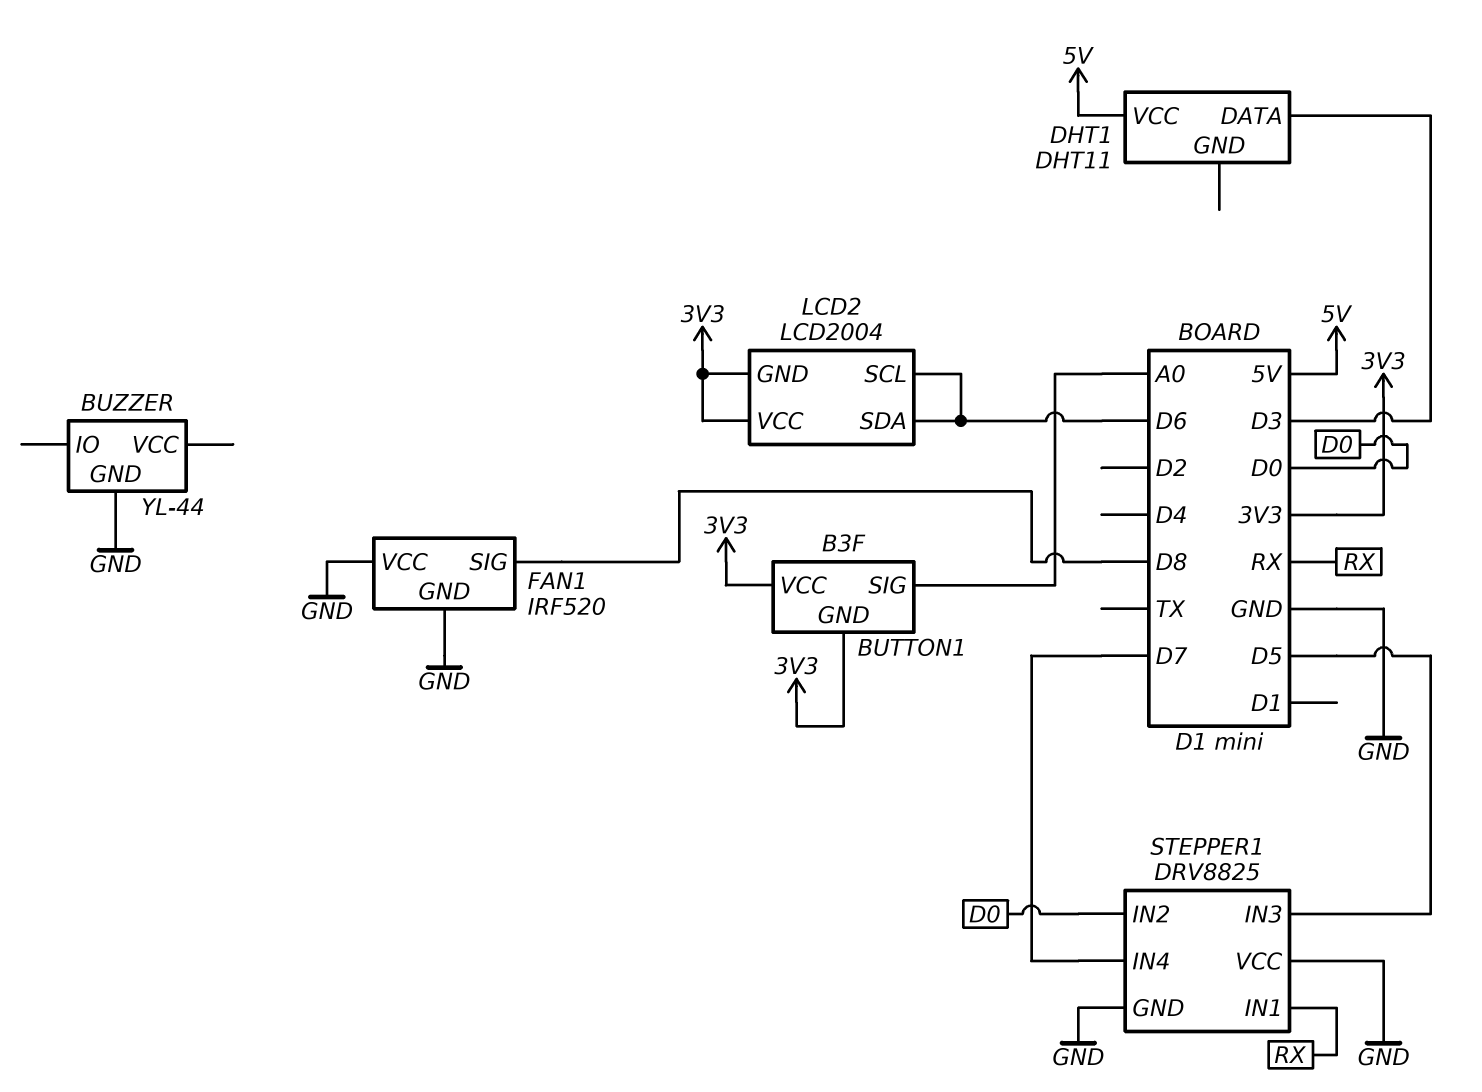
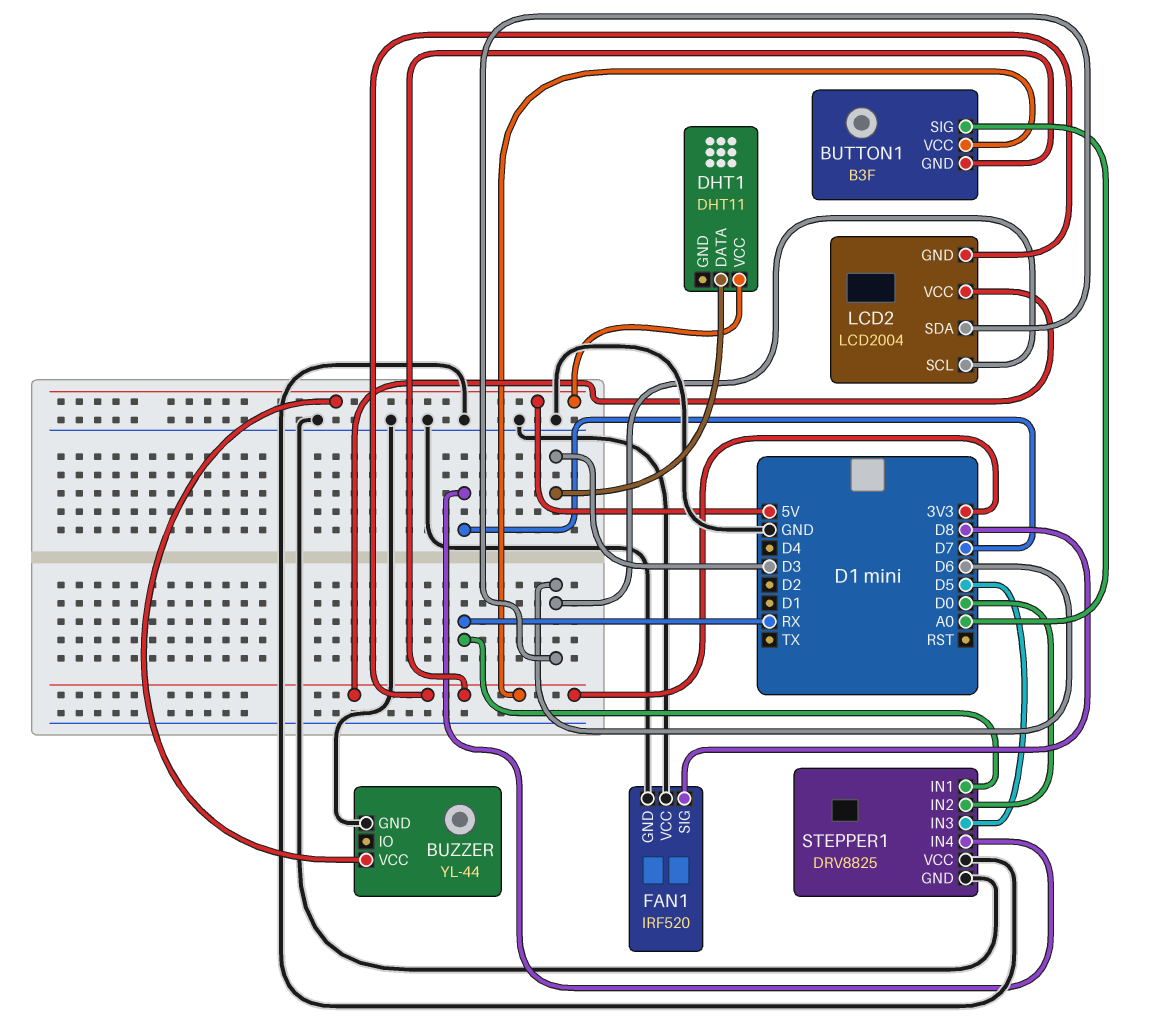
BUZZER pin VCC: none -> 5V

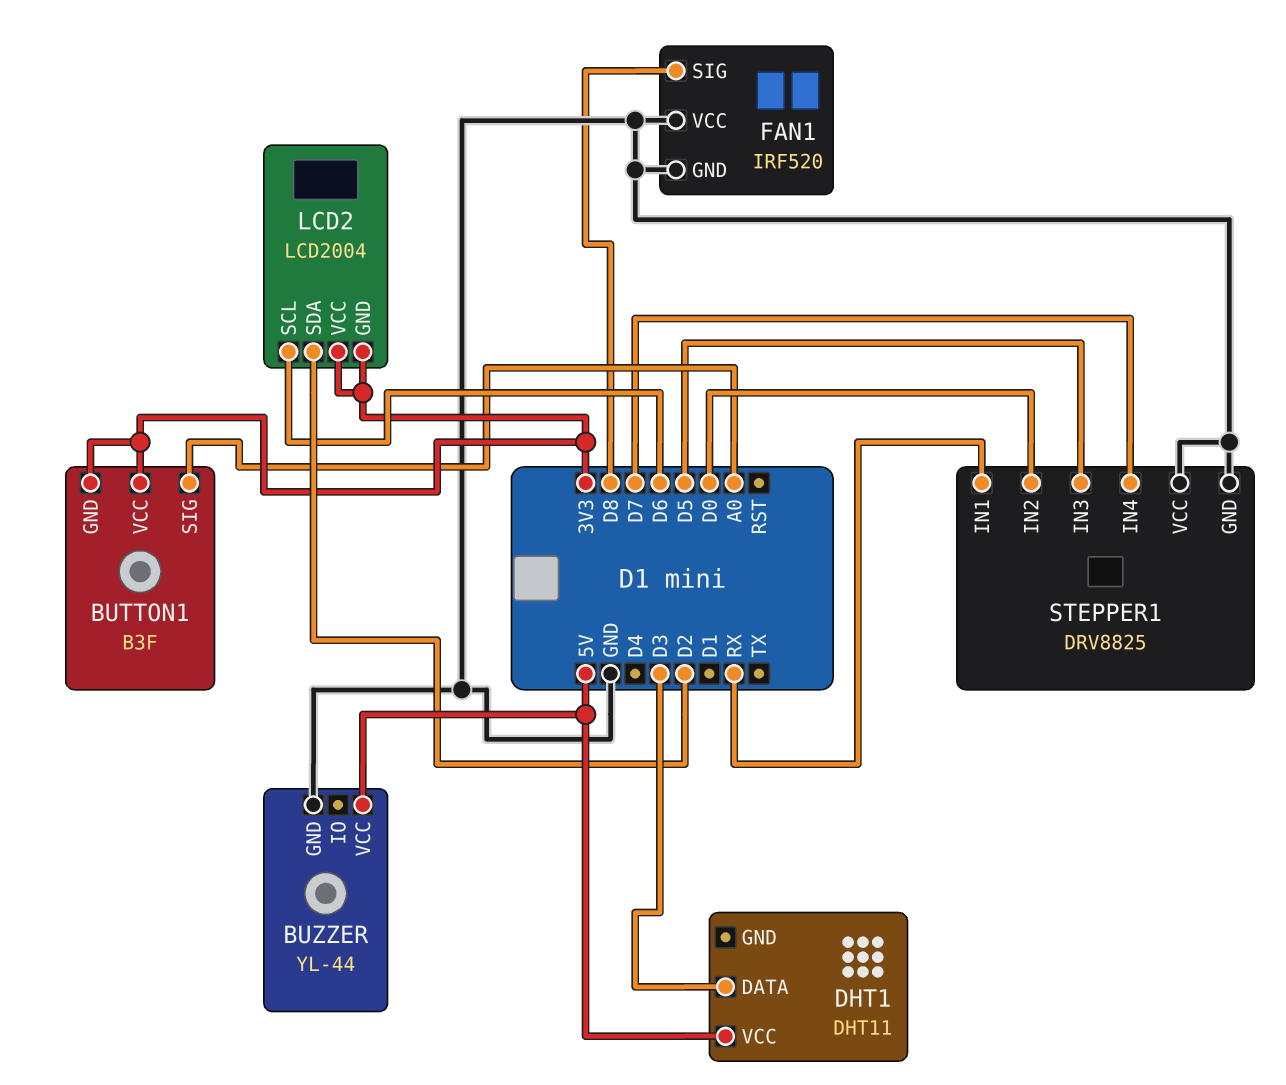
LCD2 pin SDA: D6 -> D2

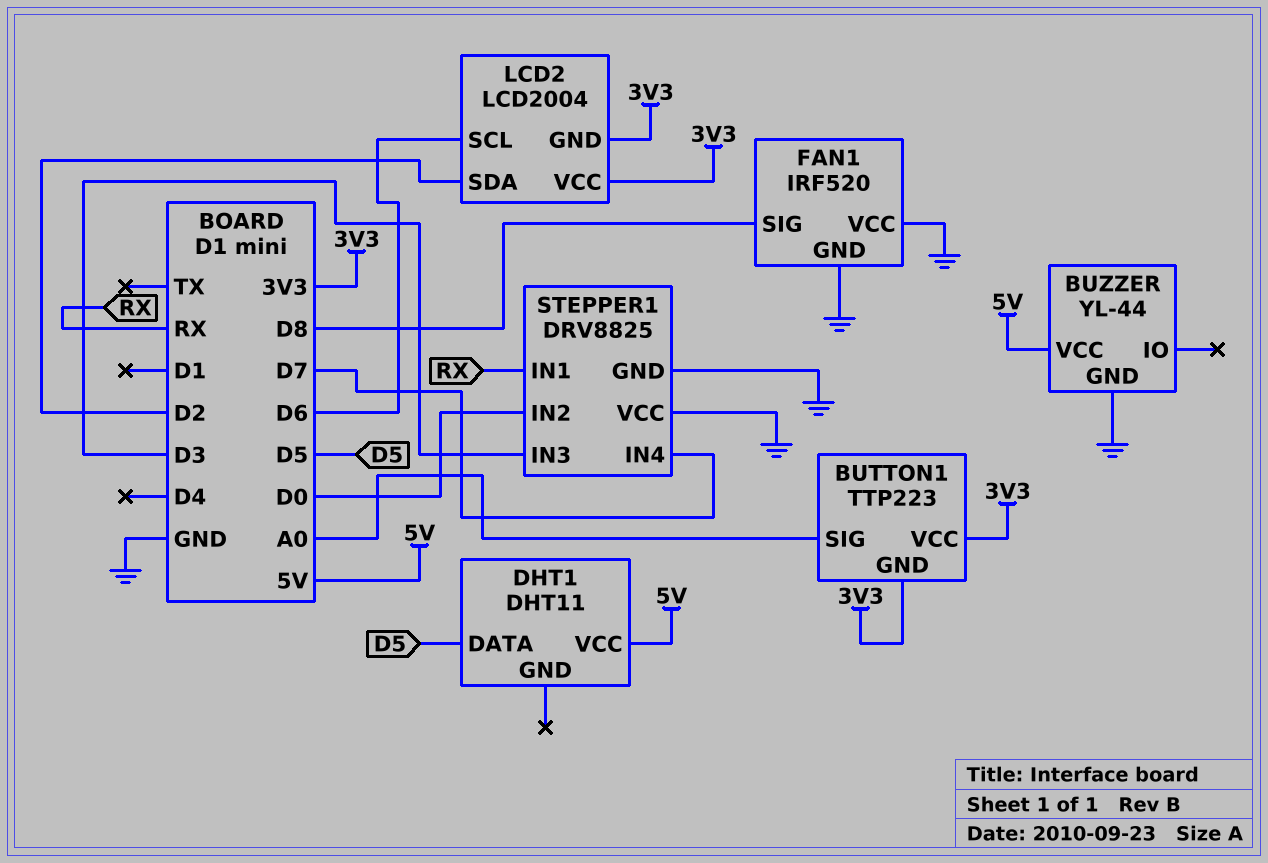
BUTTON1: B3F -> TTP223
DHT1 pin DATA: D3 -> D5
STEPPER1 pin IN3: D5 -> D3

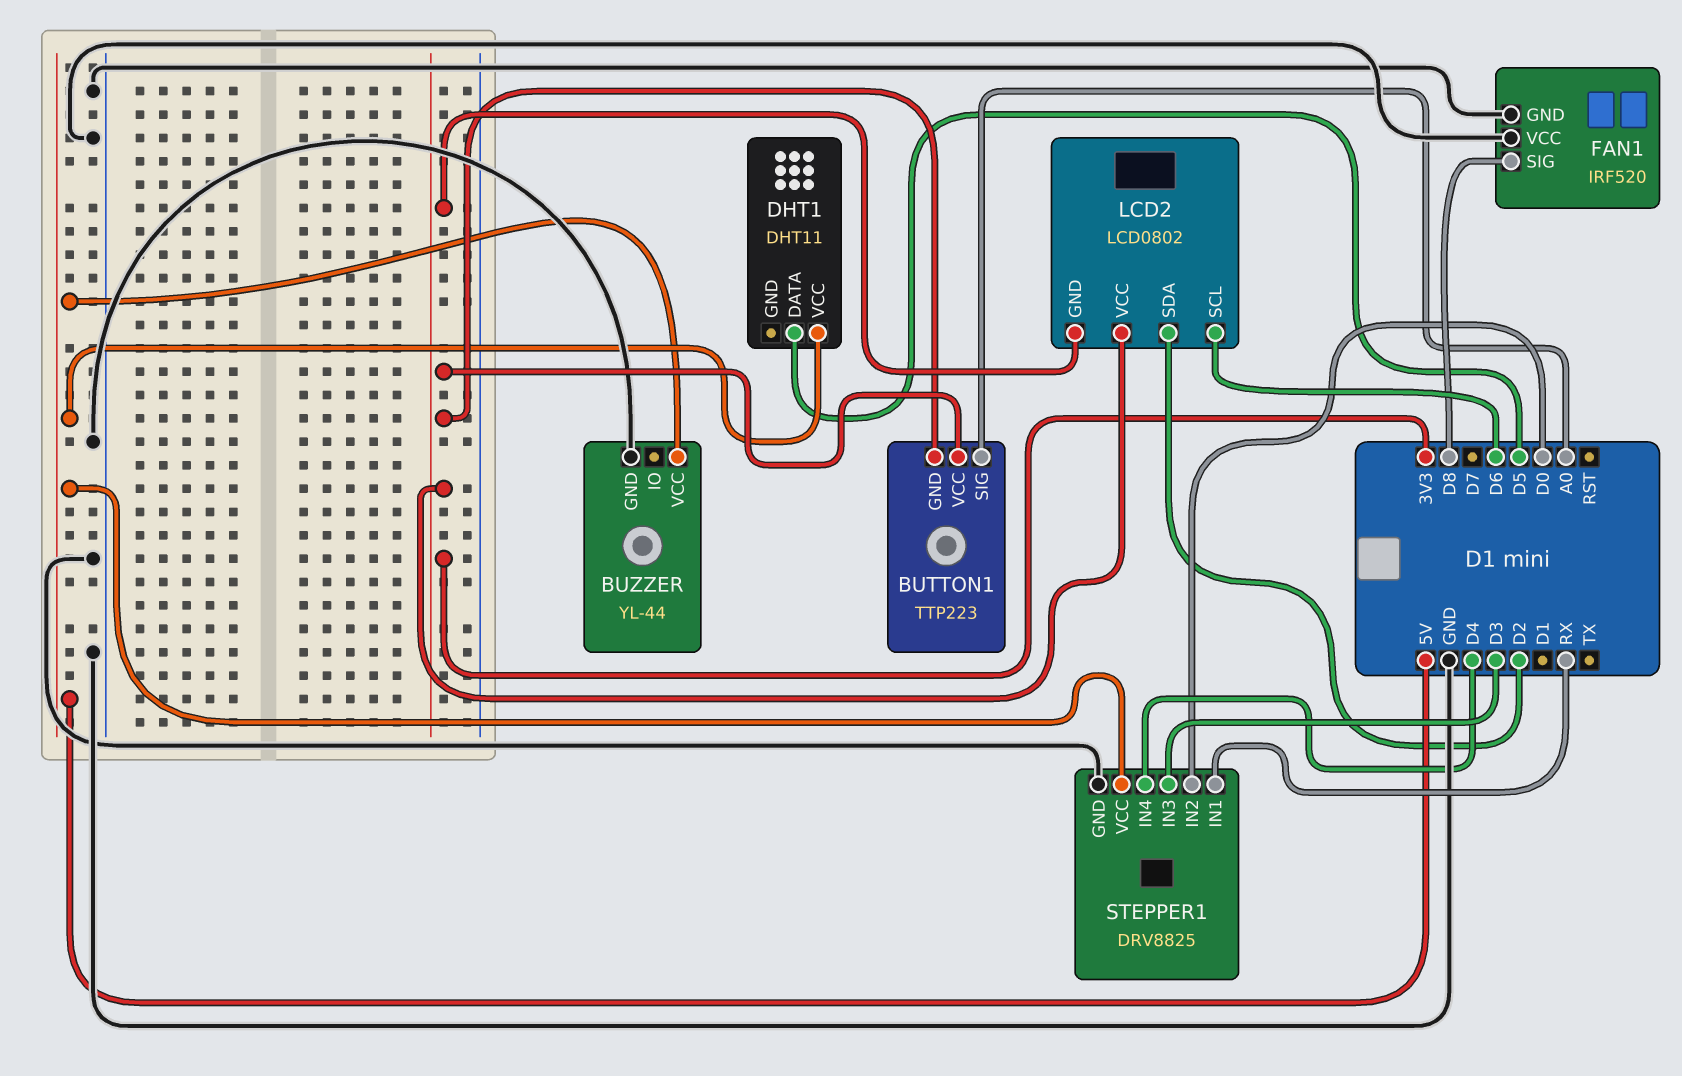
LCD2: LCD2004 -> LCD0802
STEPPER1 pin IN4: D7 -> D4
STEPPER1 pin VCC: GND -> 5V

